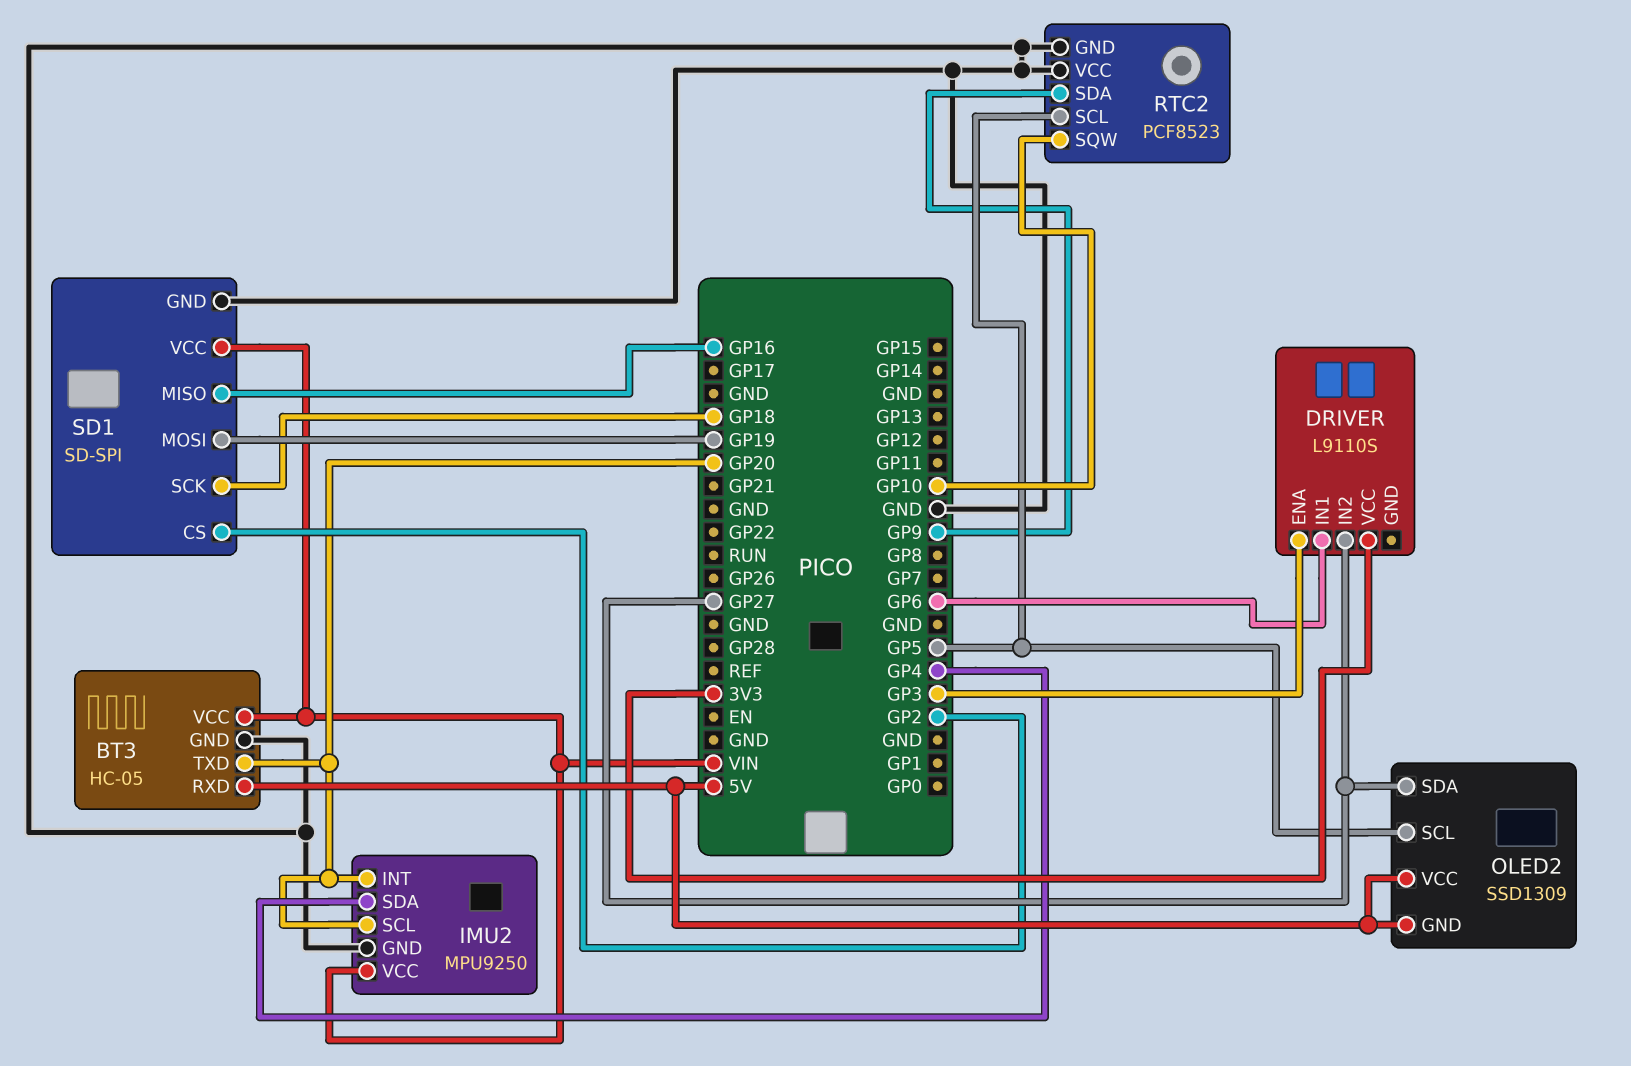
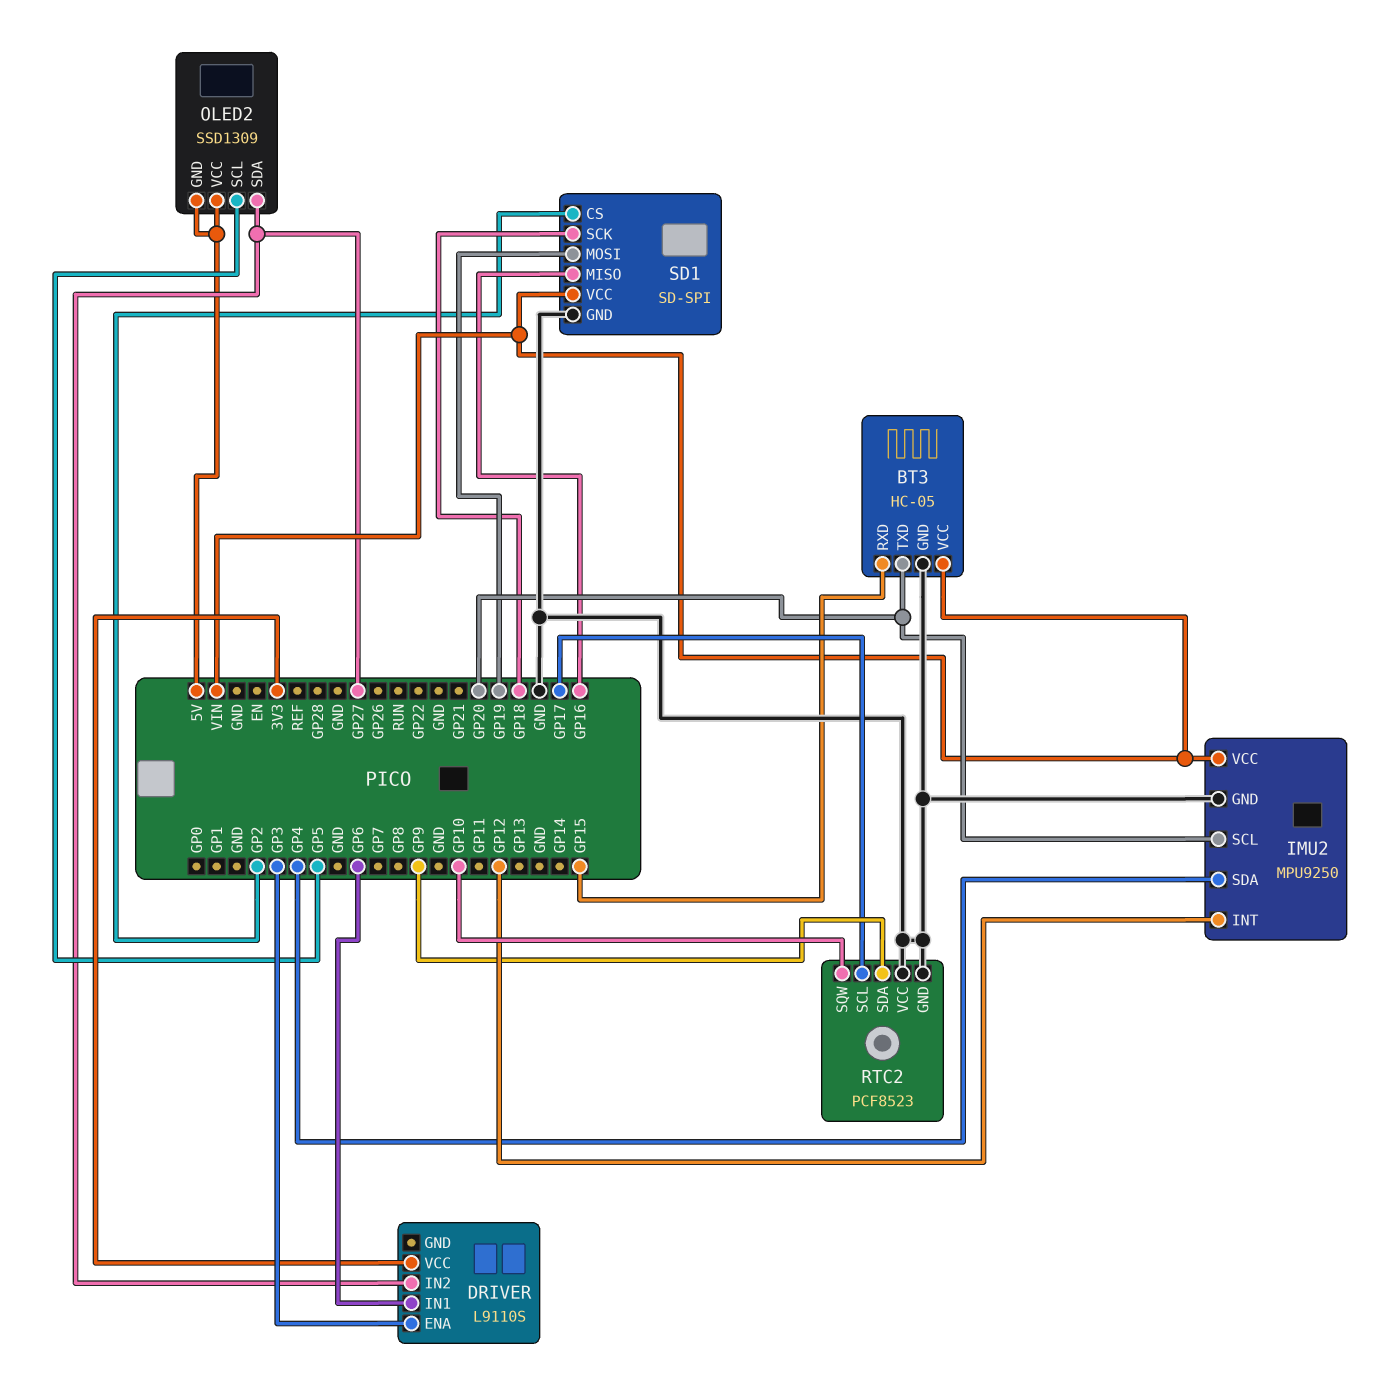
BT3 pin RXD: 5V -> GP15
IMU2 pin INT: GP20 -> GP12
RTC2 pin SCL: GP5 -> GP17

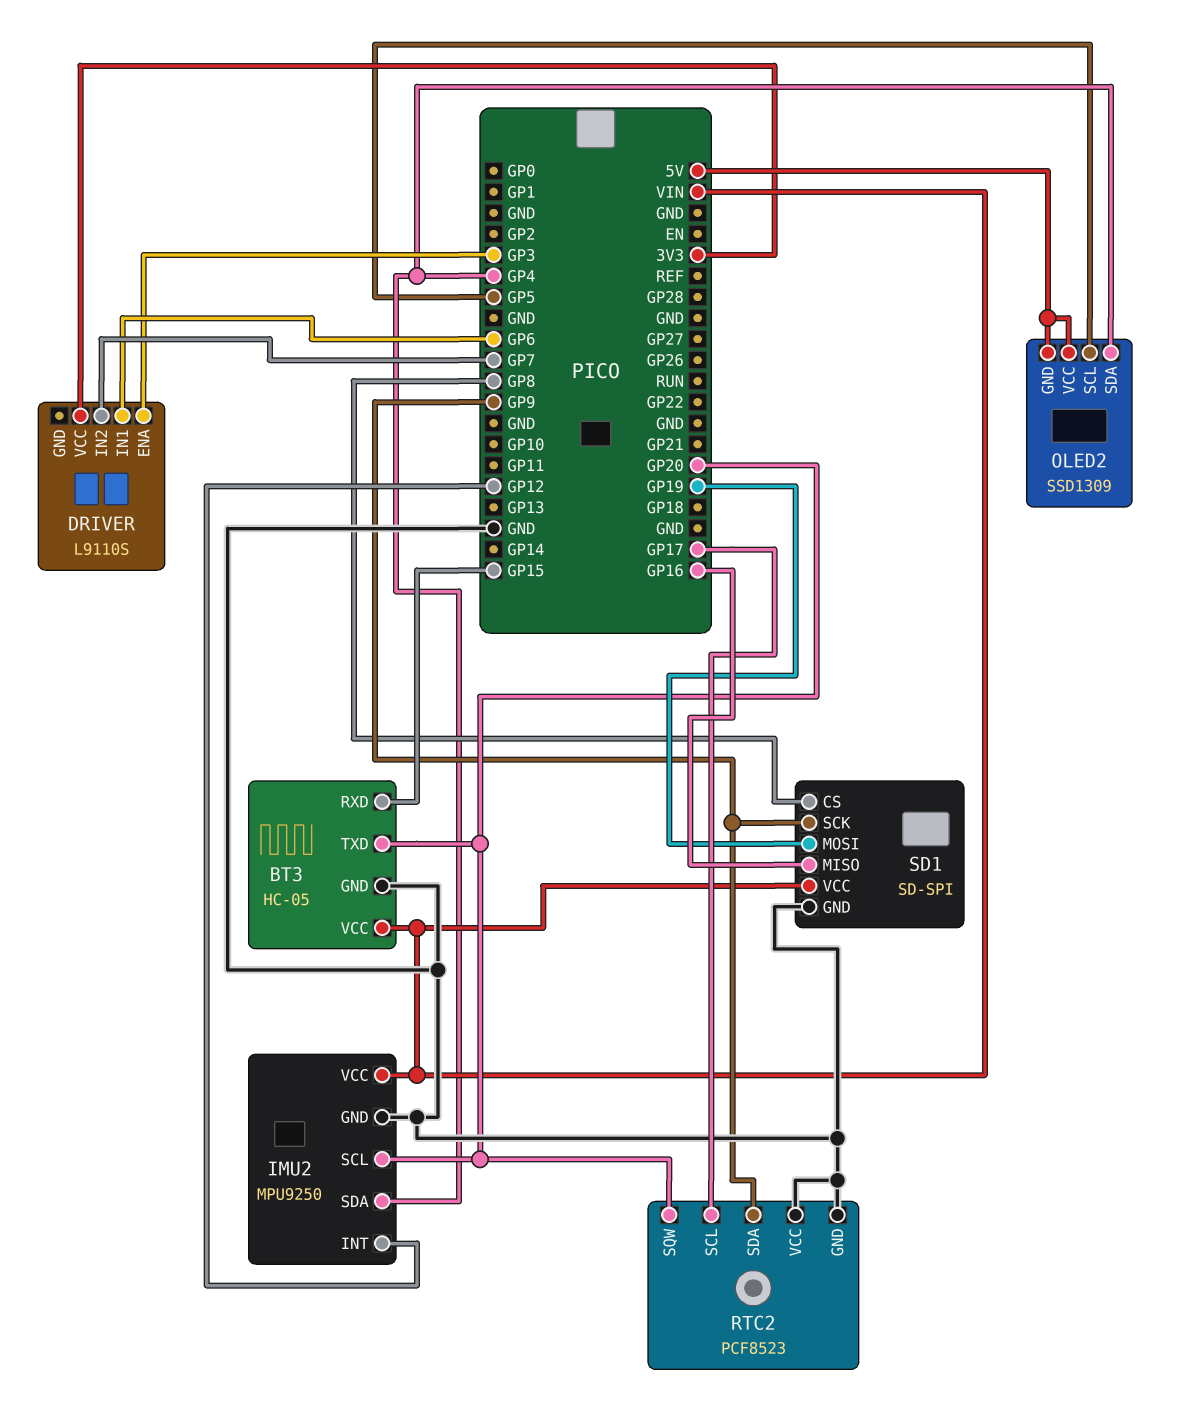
DRIVER pin IN2: GP27 -> GP7
OLED2 pin SDA: GP27 -> GP4
RTC2 pin SQW: GP10 -> GP20
SD1 pin CS: GP2 -> GP8
SD1 pin SCK: GP18 -> GP9

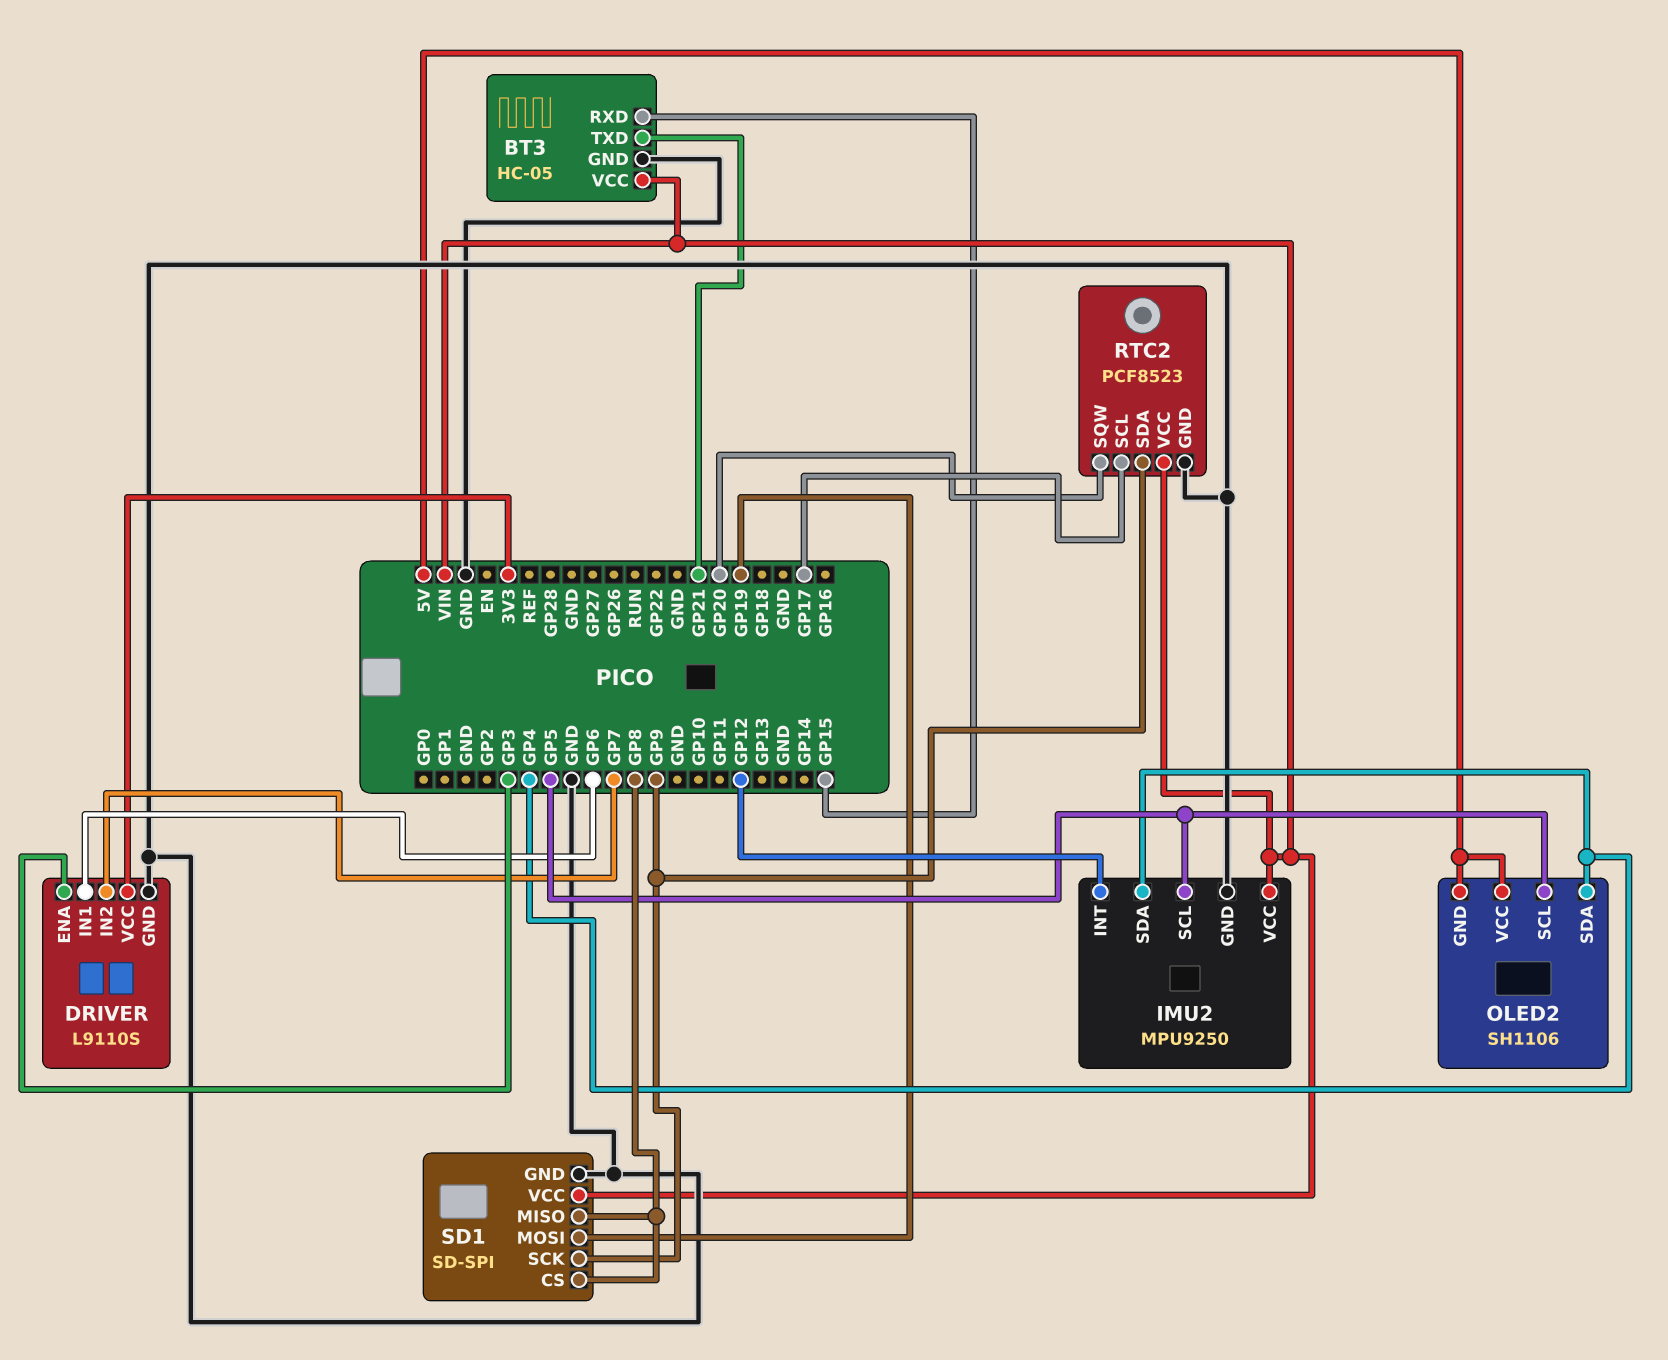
BT3 pin TXD: GP20 -> GP21
DRIVER pin GND: none -> GND
IMU2 pin SCL: GP20 -> GP5
OLED2: SSD1309 -> SH1106
RTC2 pin VCC: GND -> VIN
SD1 pin MISO: GP16 -> GP8

